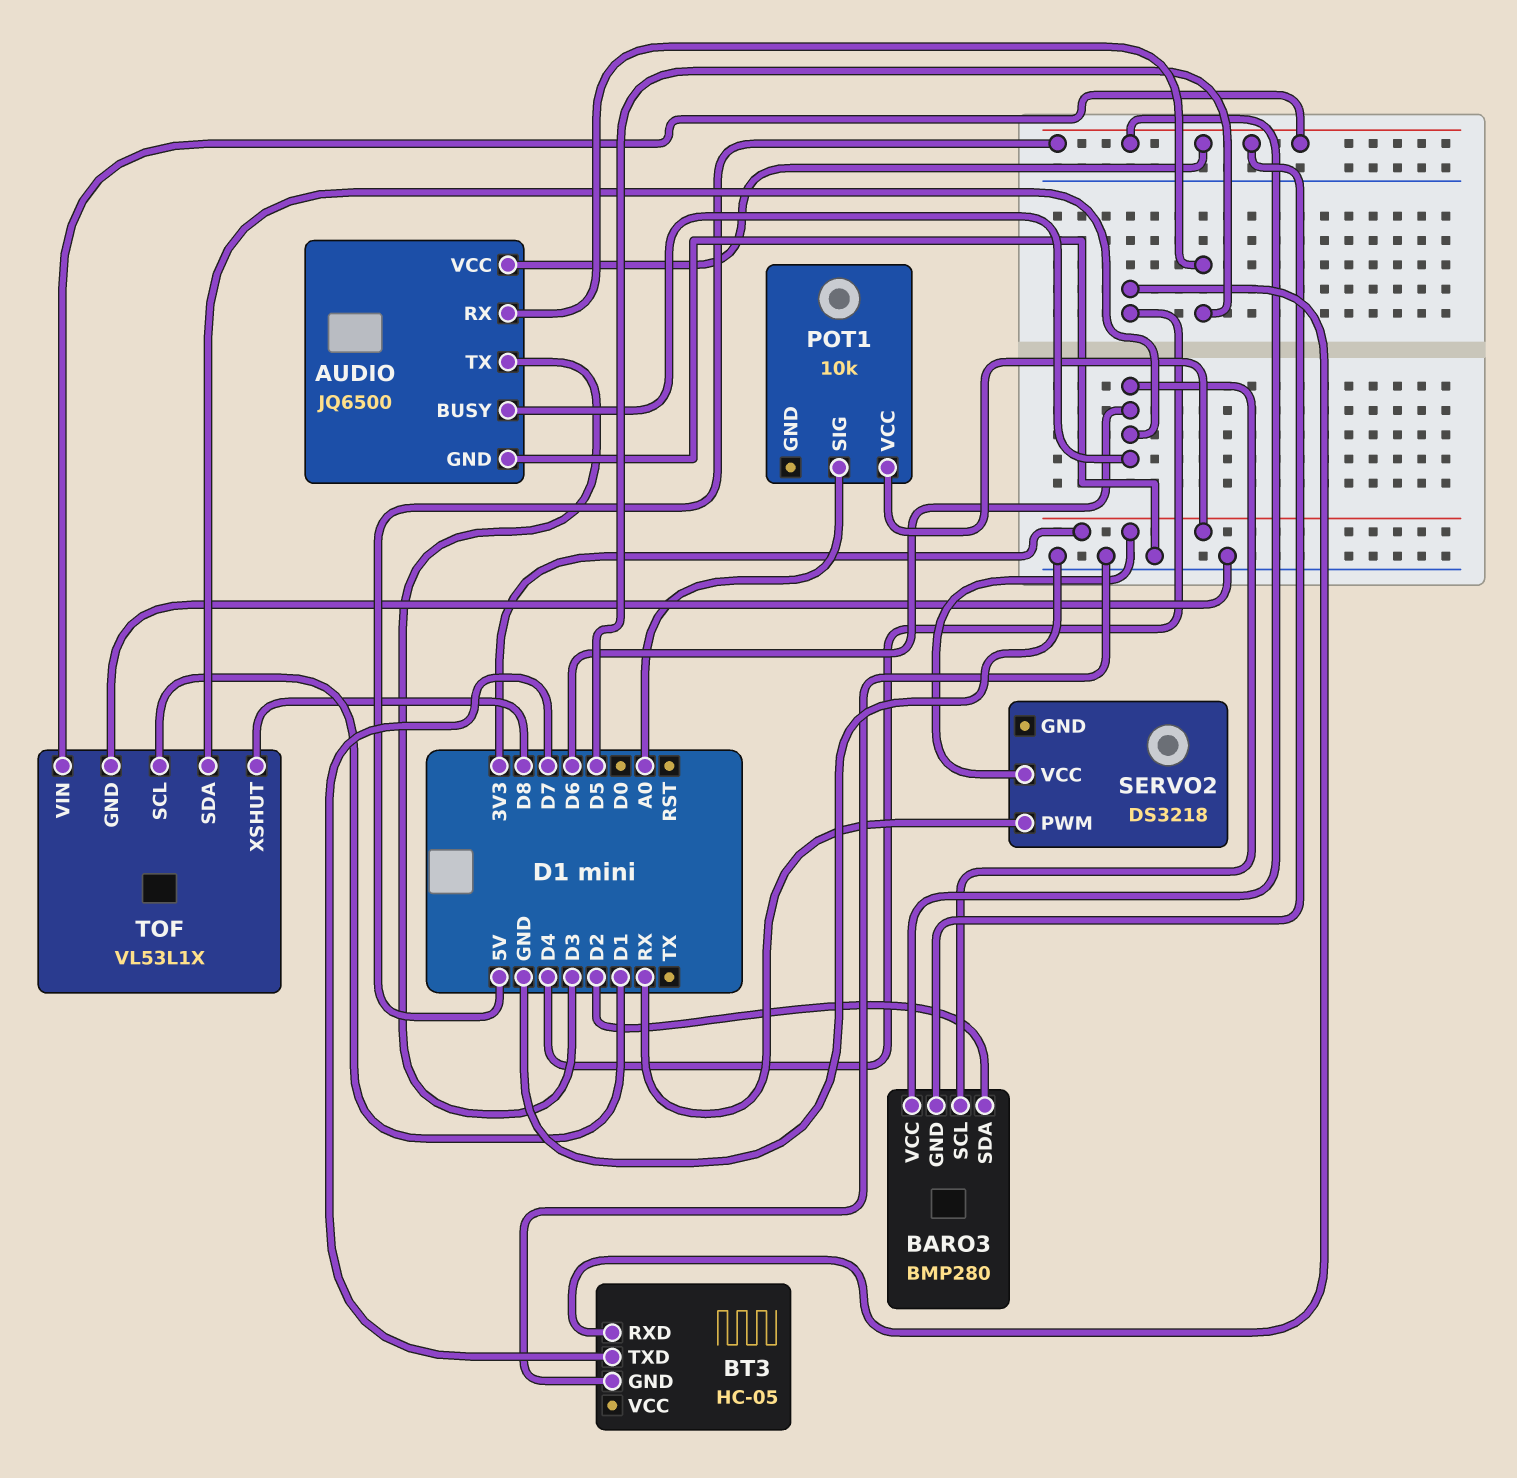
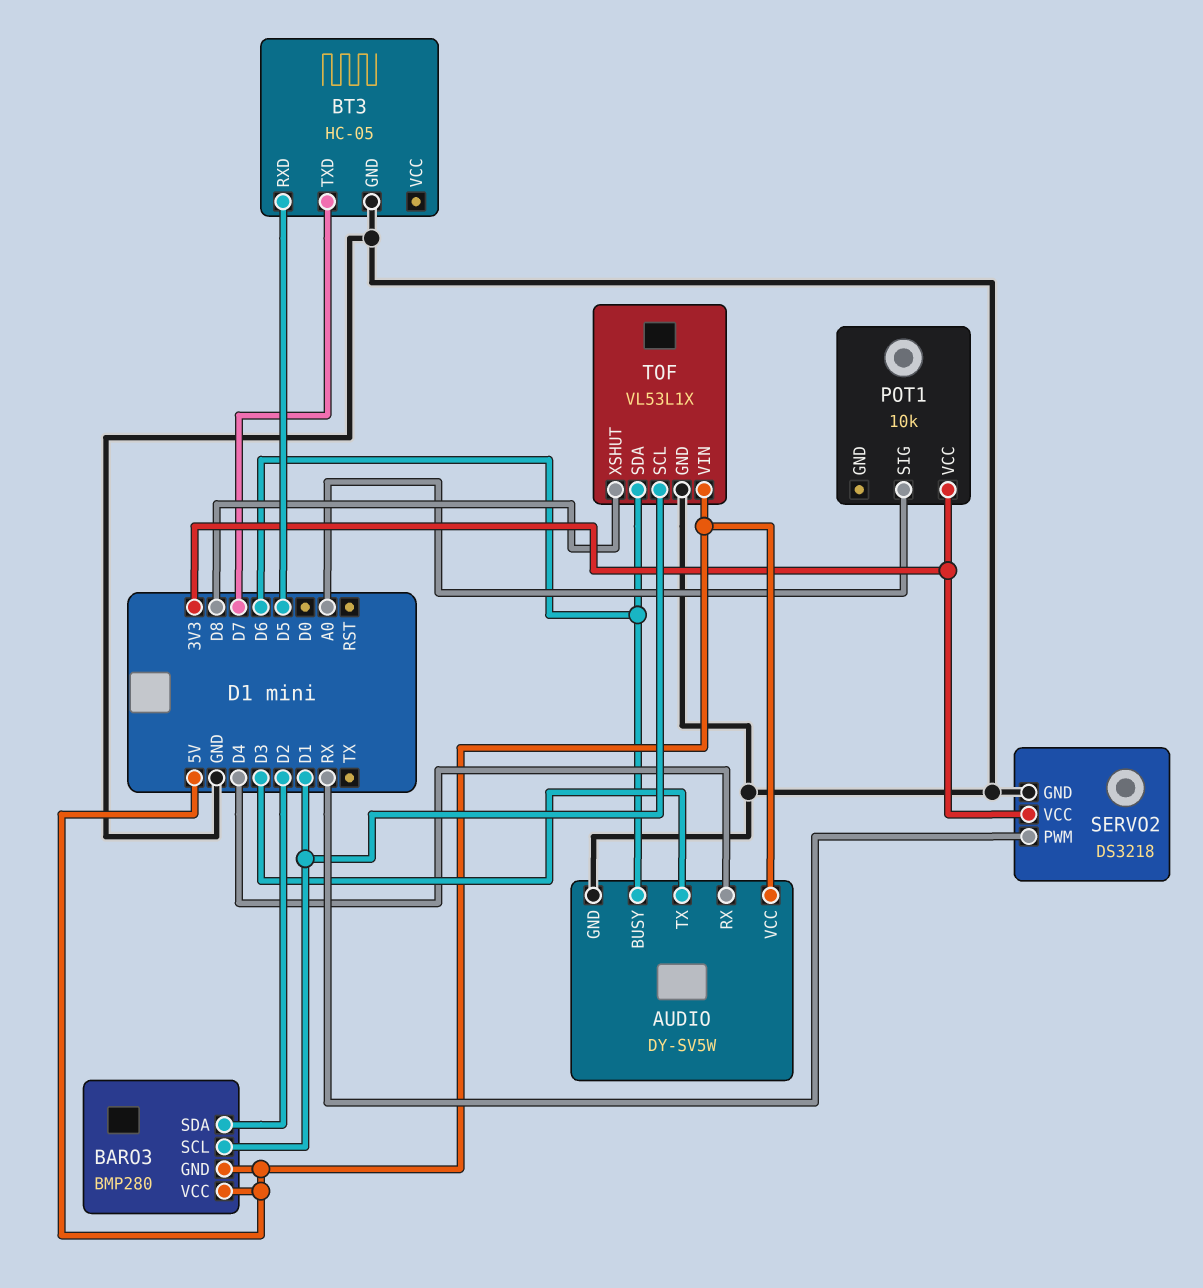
AUDIO: JQ6500 -> DY-SV5W
AUDIO pin RX: D5 -> D4
BARO3 pin SCL: D6 -> D1
BT3 pin RXD: D4 -> D5
SERVO2 pin GND: none -> GND

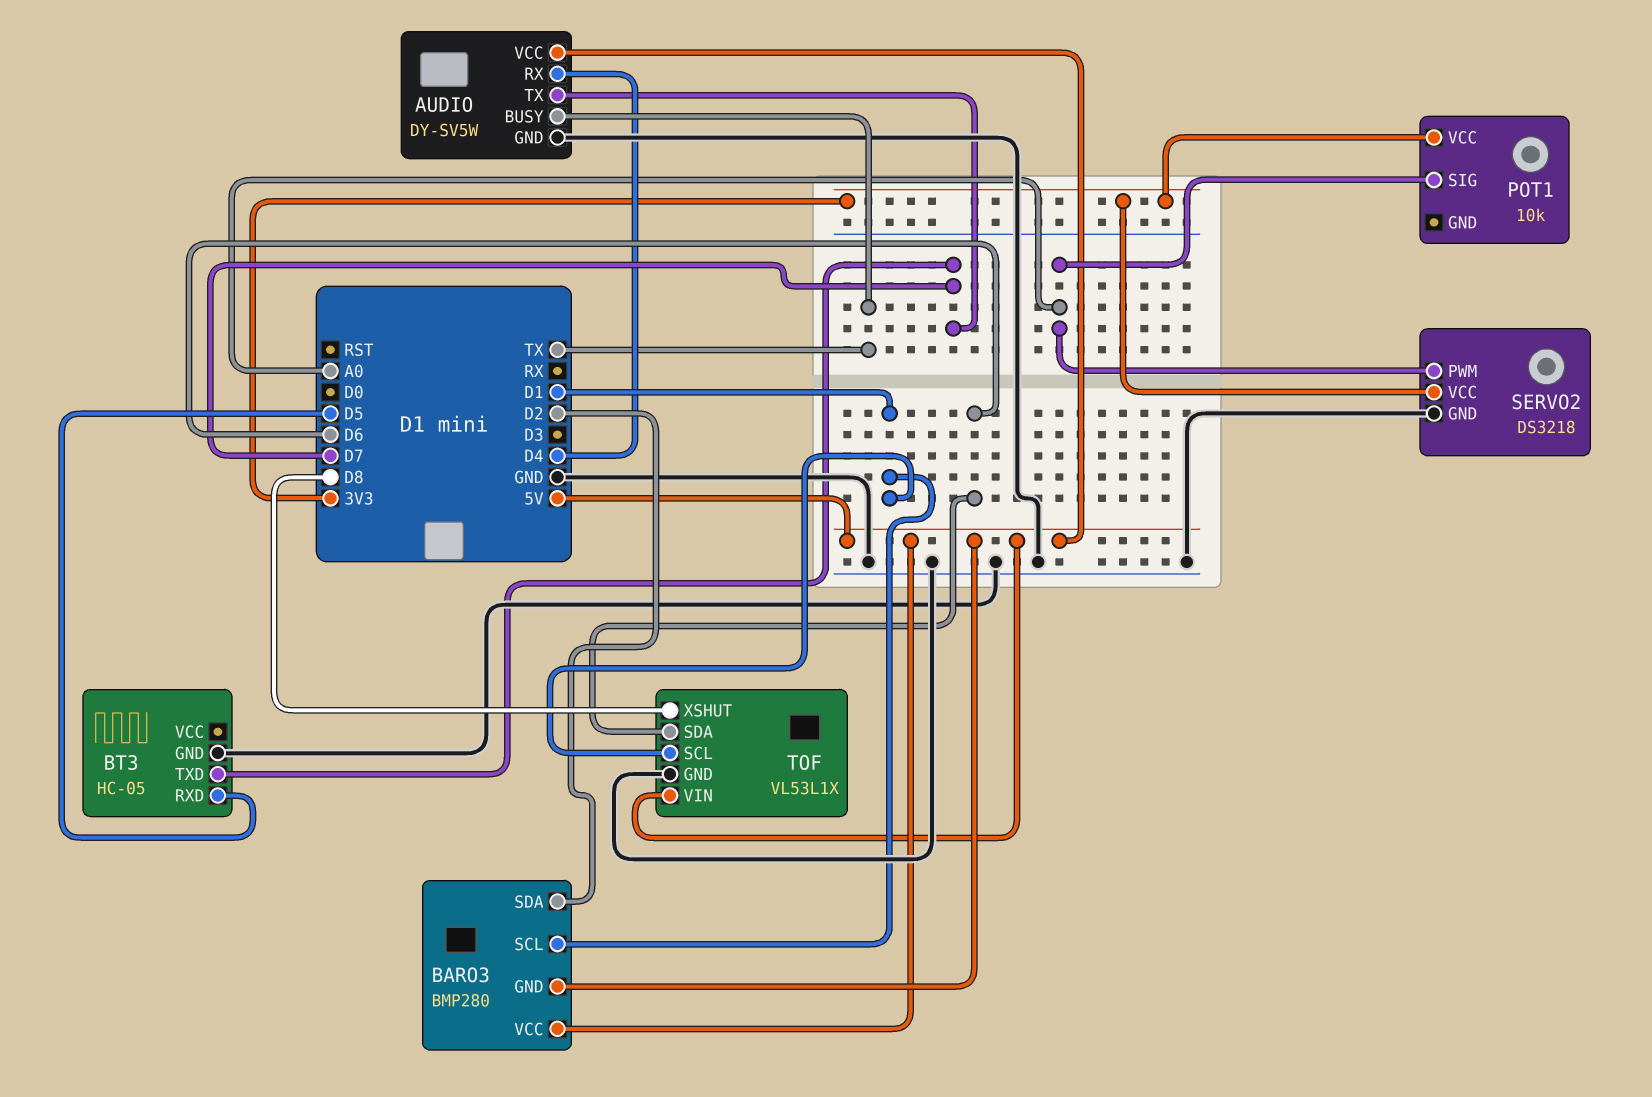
AUDIO pin BUSY: D6 -> TX
AUDIO pin TX: D3 -> D7
SERVO2 pin PWM: RX -> A0

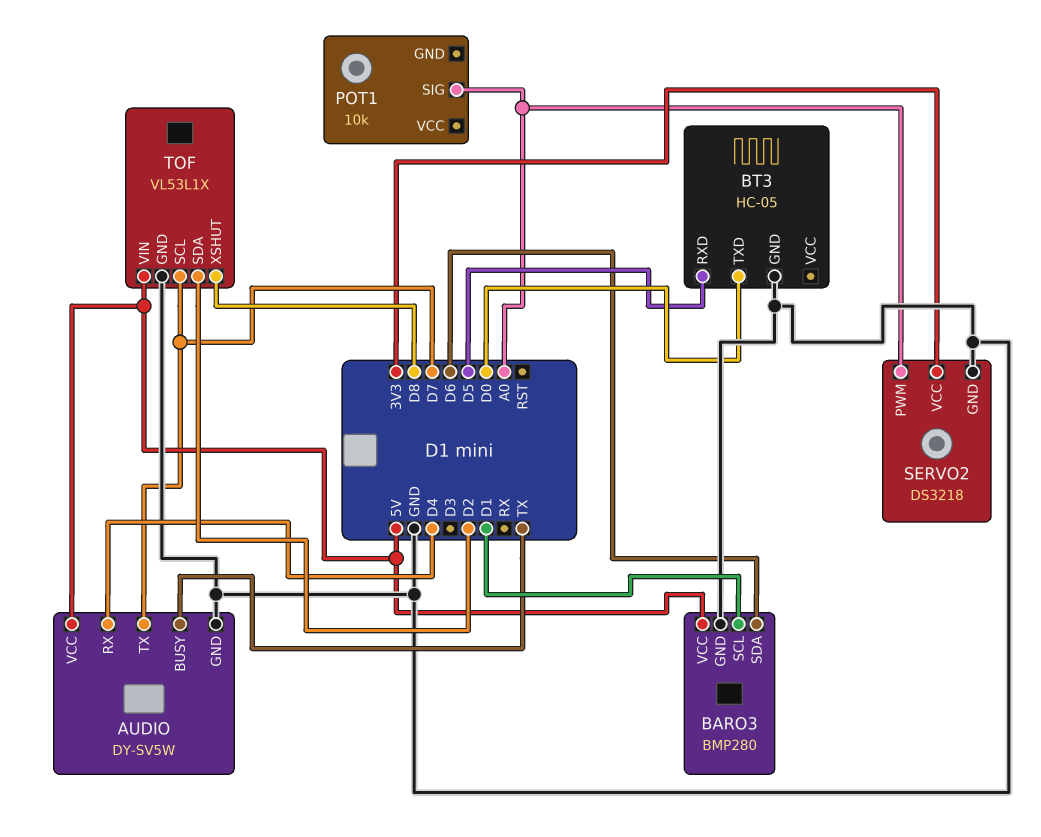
BARO3 pin GND: 5V -> GND
BARO3 pin SDA: D2 -> D6
BT3 pin TXD: D7 -> D0
POT1 pin VCC: 3V3 -> none
TOF pin SCL: D1 -> D7
TOF pin SDA: D6 -> D2

